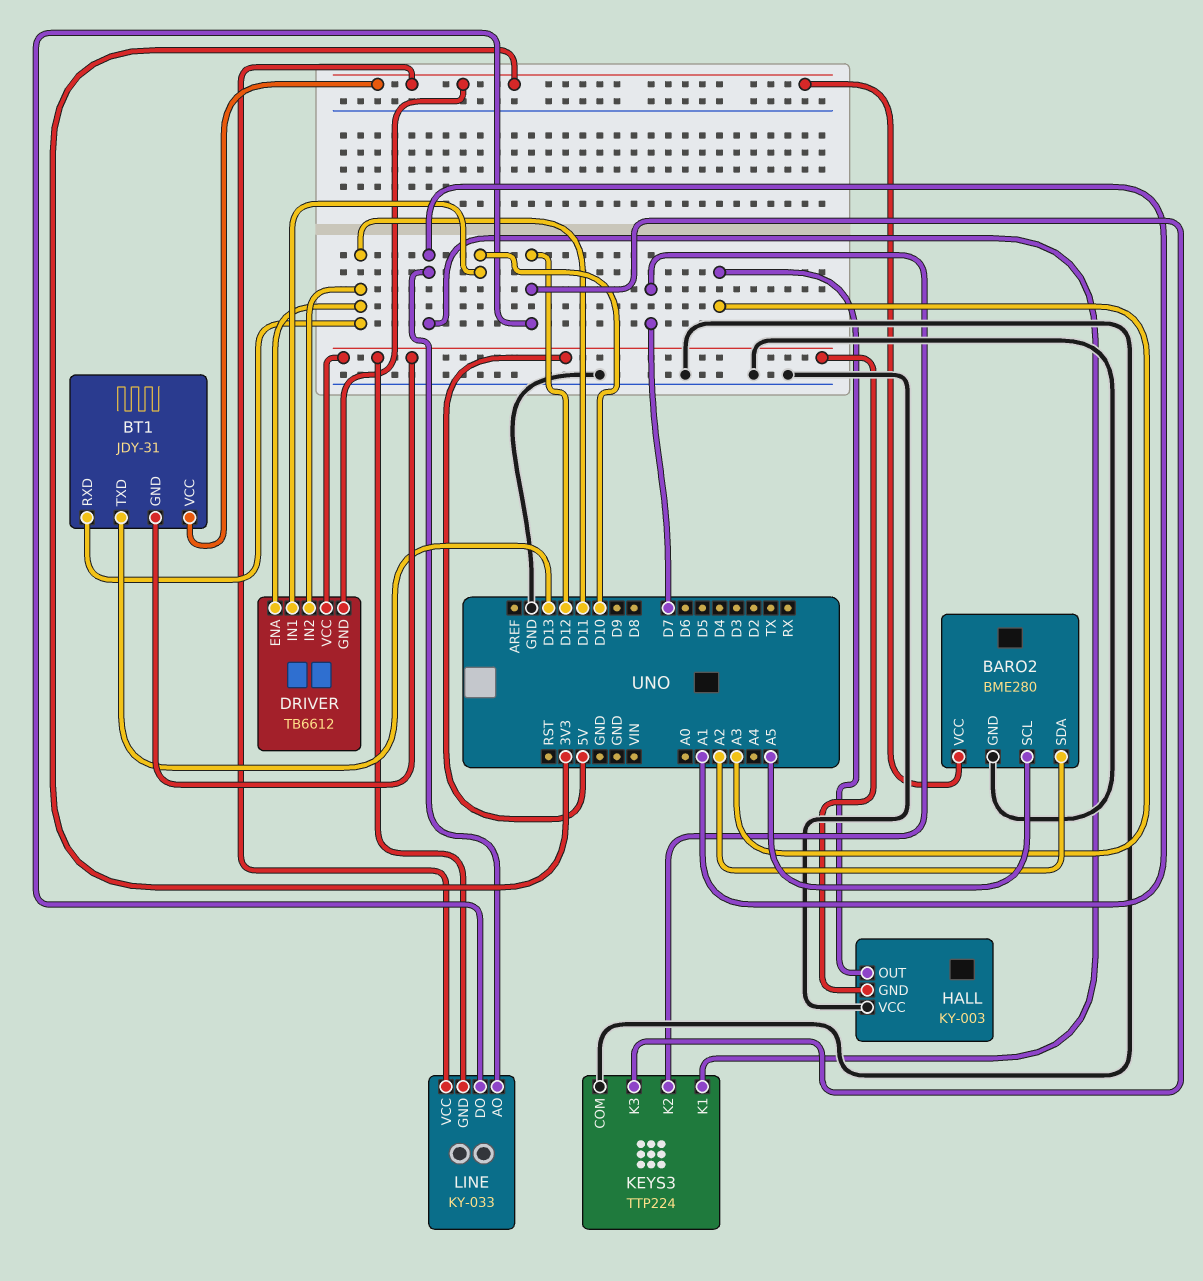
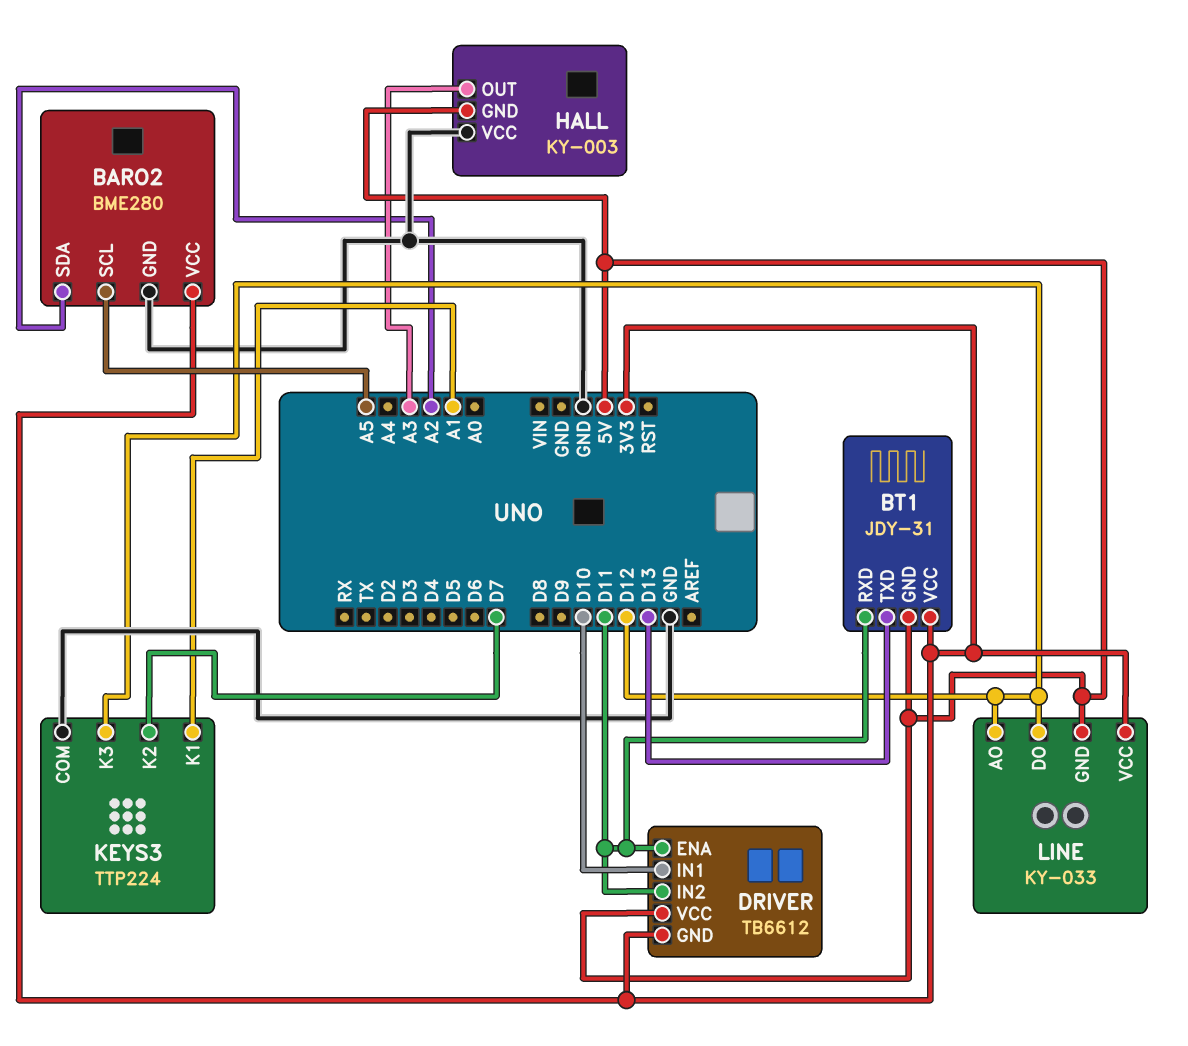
LINE pin AO: A1 -> D12

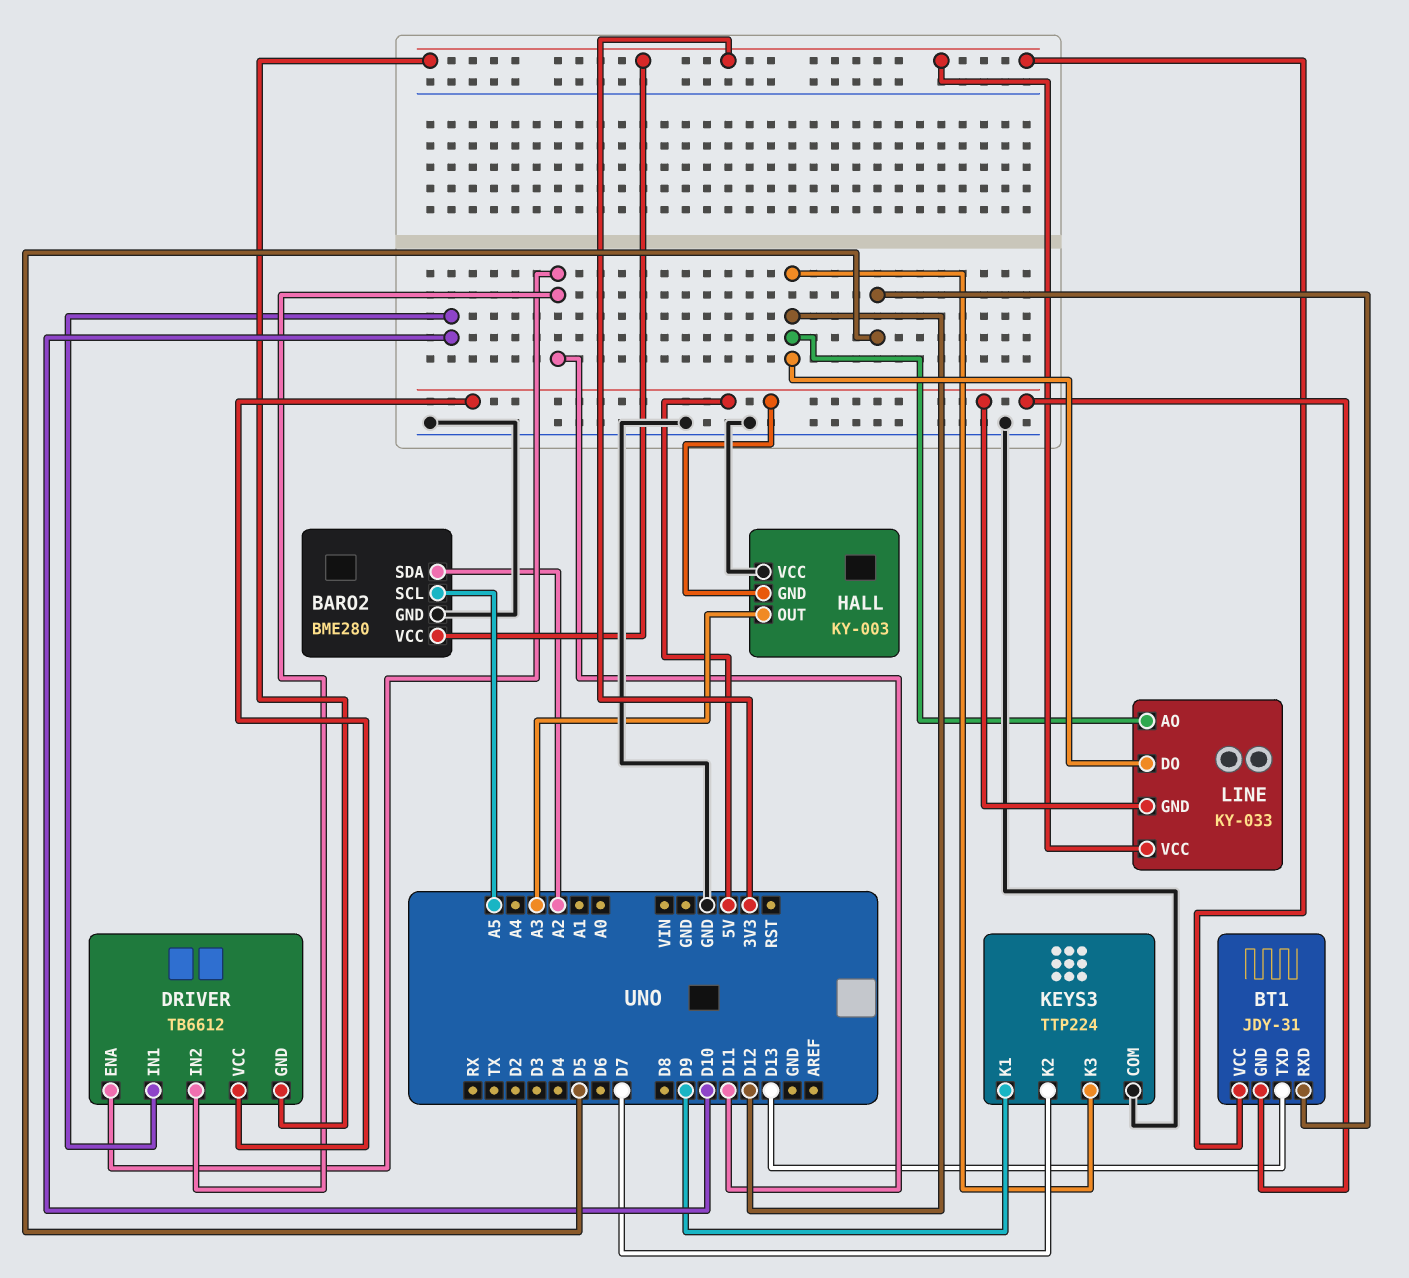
BT1 pin RXD: D11 -> D5
KEYS3 pin K1: A1 -> D9

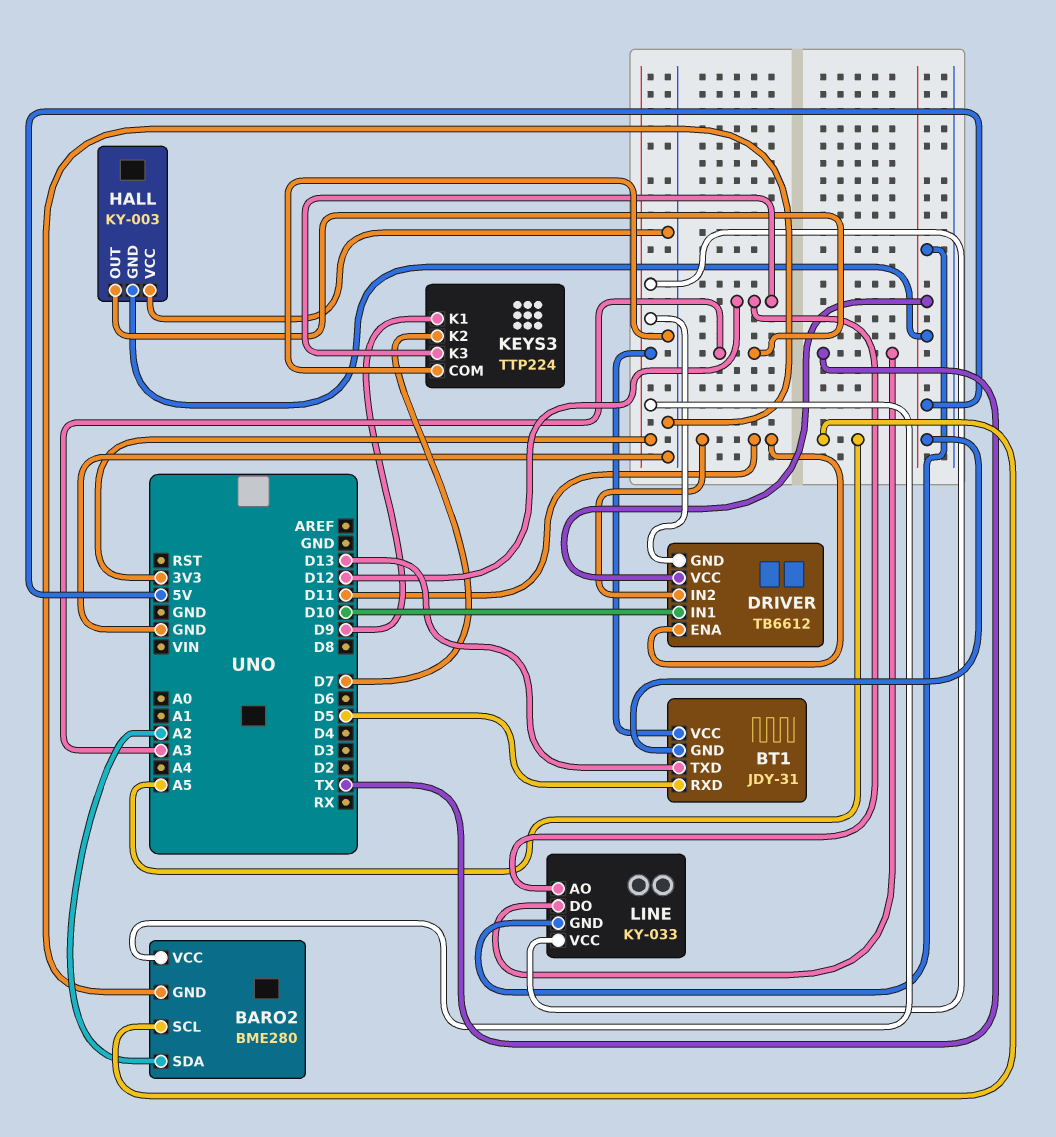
LINE pin DO: D12 -> TX

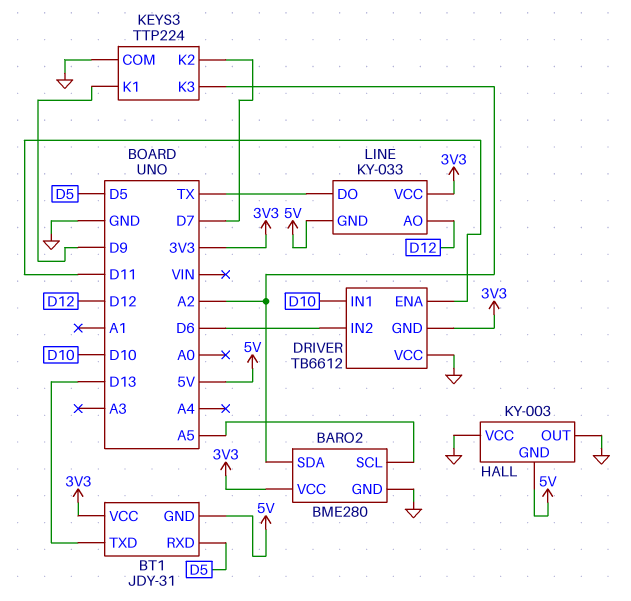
DRIVER pin IN2: D11 -> D6
DRIVER pin VCC: 5V -> GND
HALL pin OUT: A3 -> GND
KEYS3 pin K3: D12 -> A2

